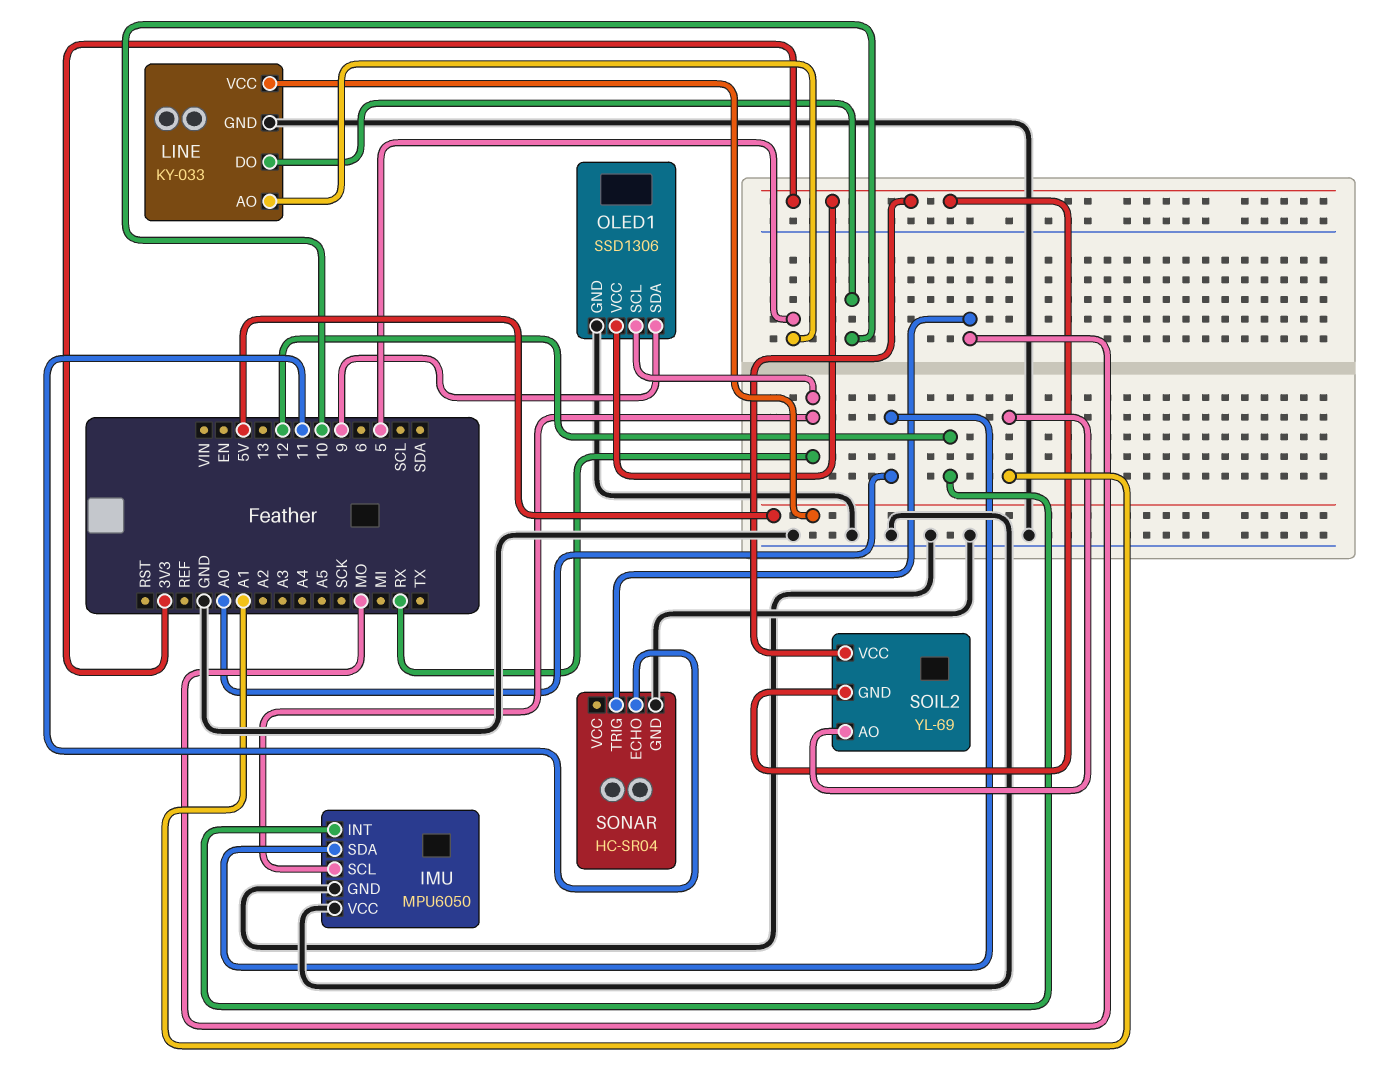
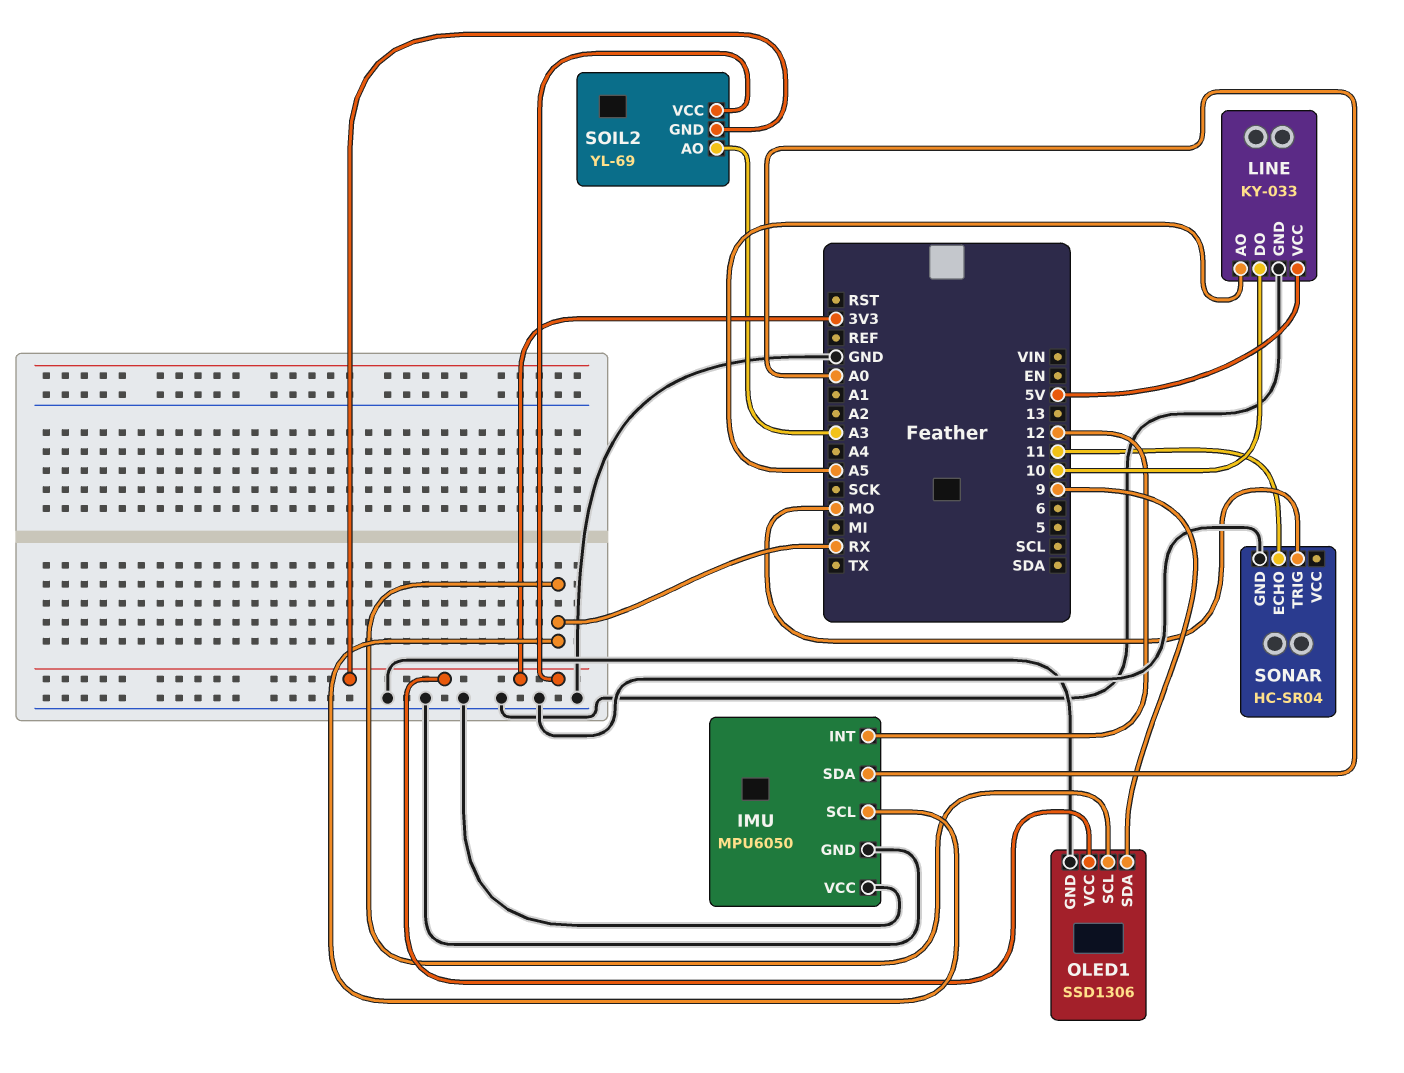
LINE pin AO: 5 -> A5
SOIL2 pin AO: A1 -> A3

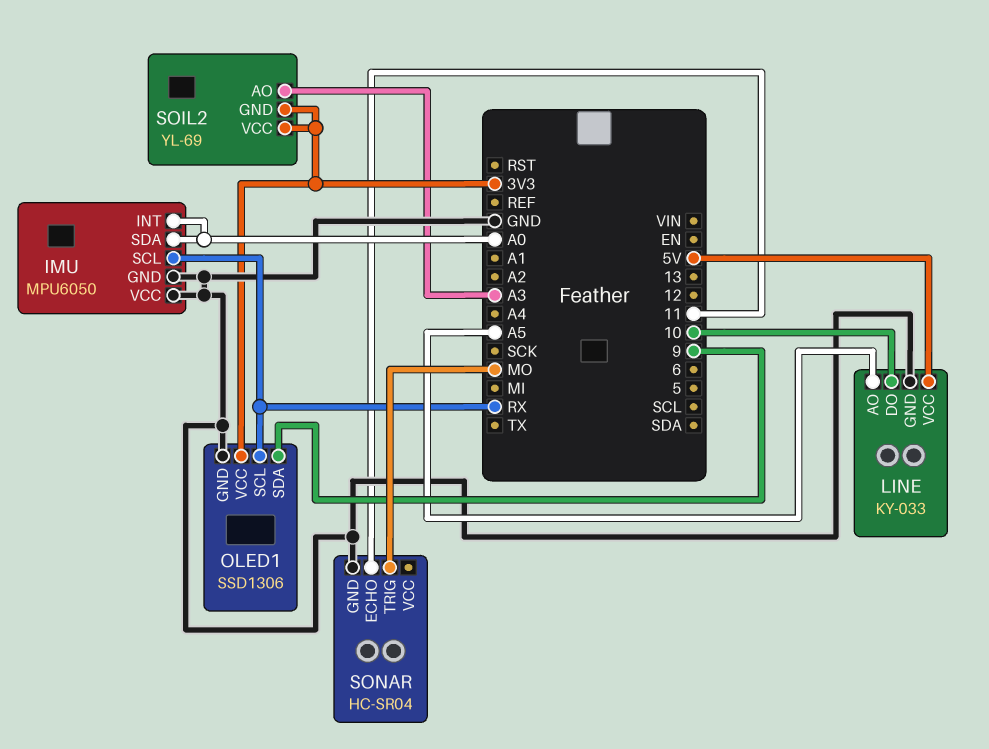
IMU pin INT: 12 -> A0

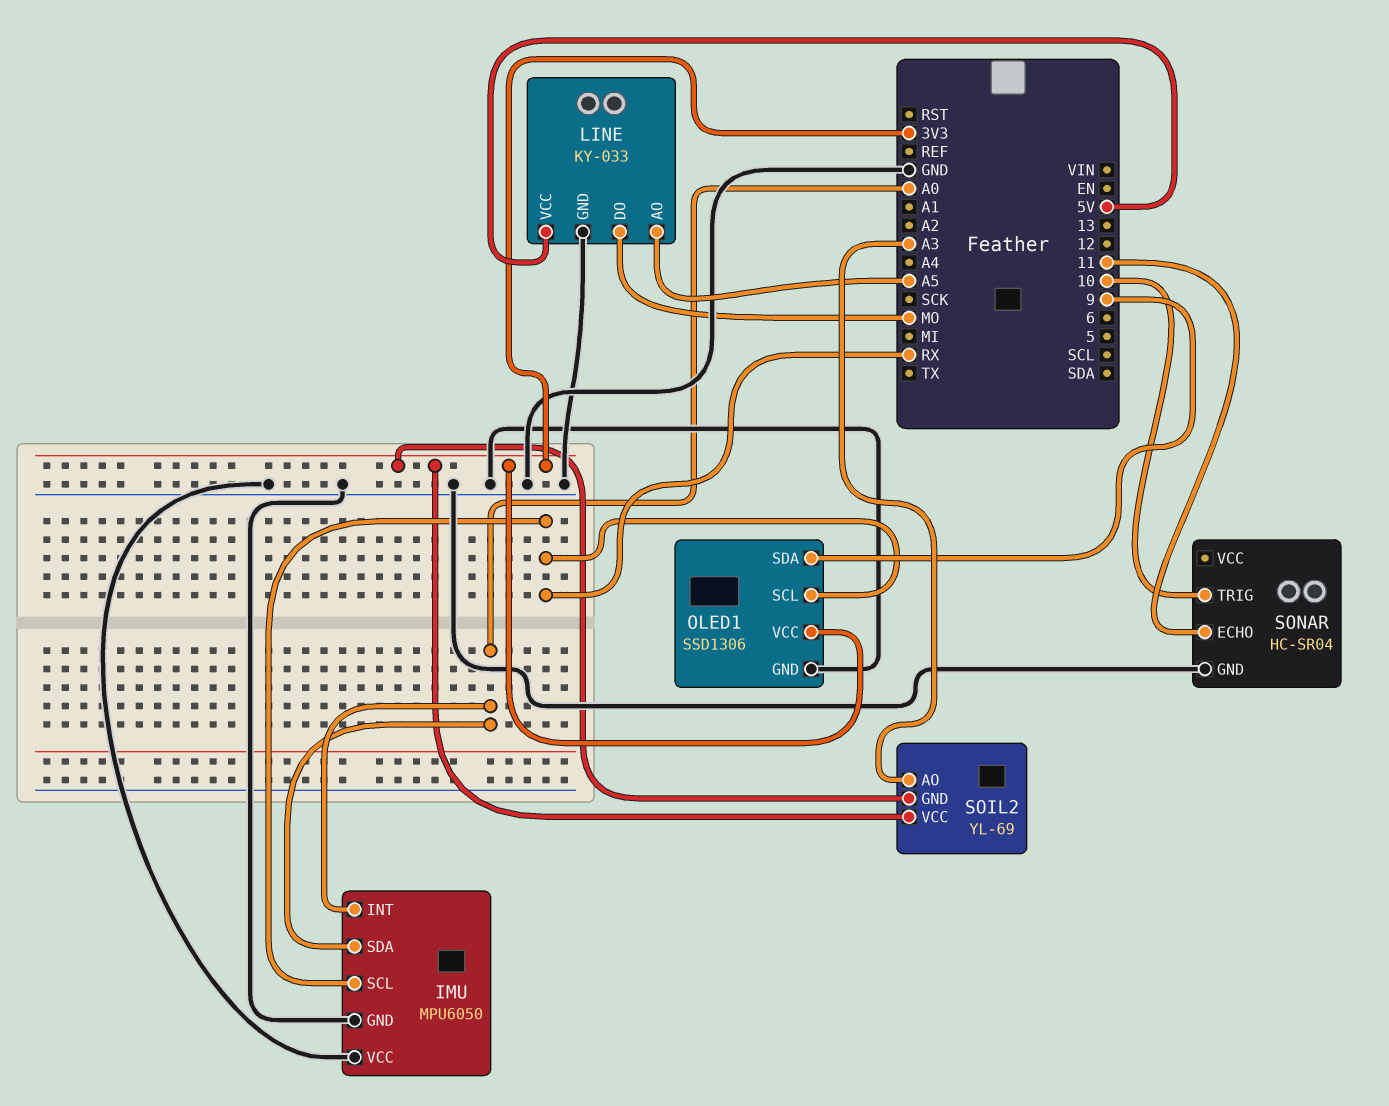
LINE pin DO: 10 -> MO
SONAR pin TRIG: MO -> 10

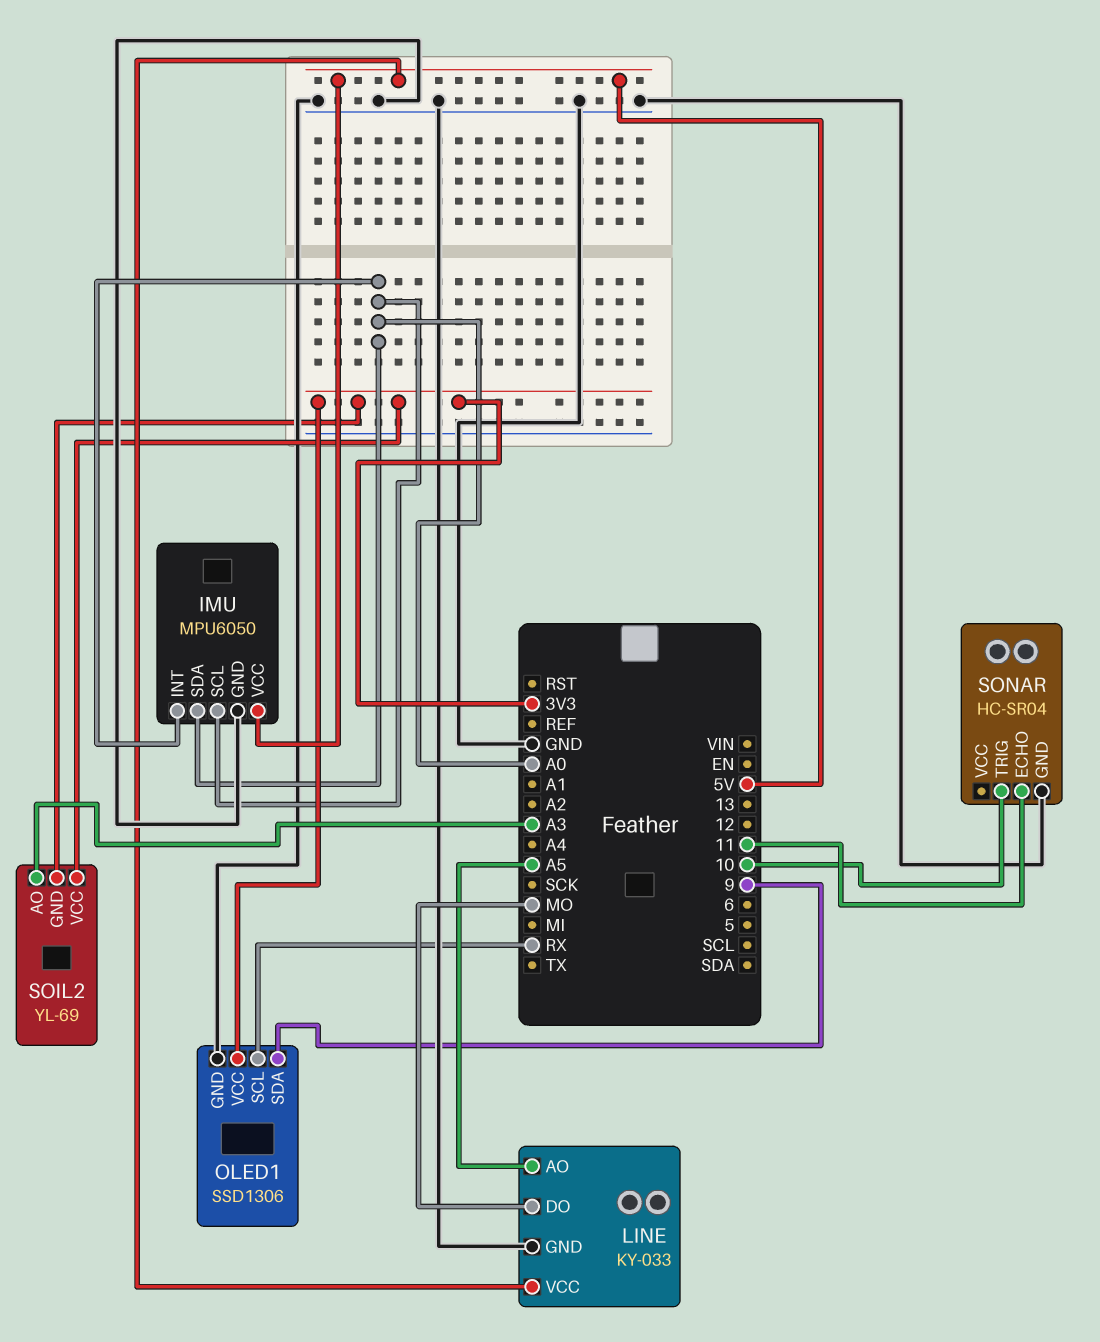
IMU pin SCL: RX -> A0
IMU pin VCC: GND -> 5V

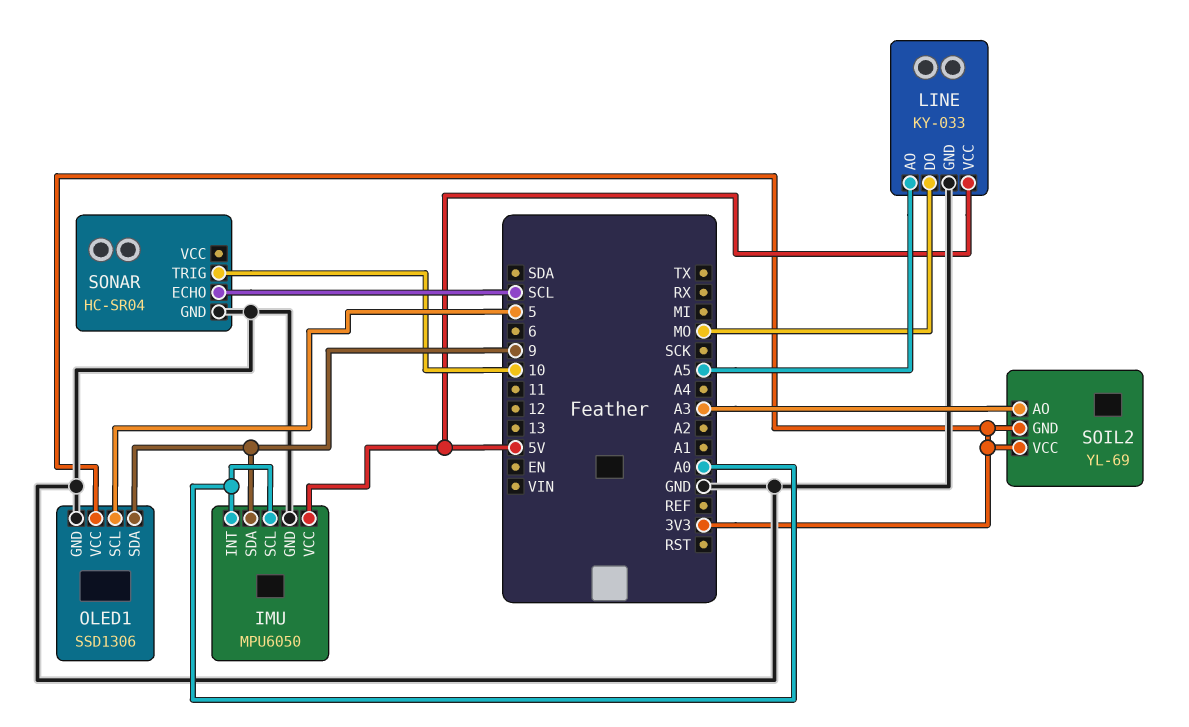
IMU pin SDA: A0 -> 9
OLED1 pin SCL: RX -> 5
SONAR pin ECHO: 11 -> SCL

